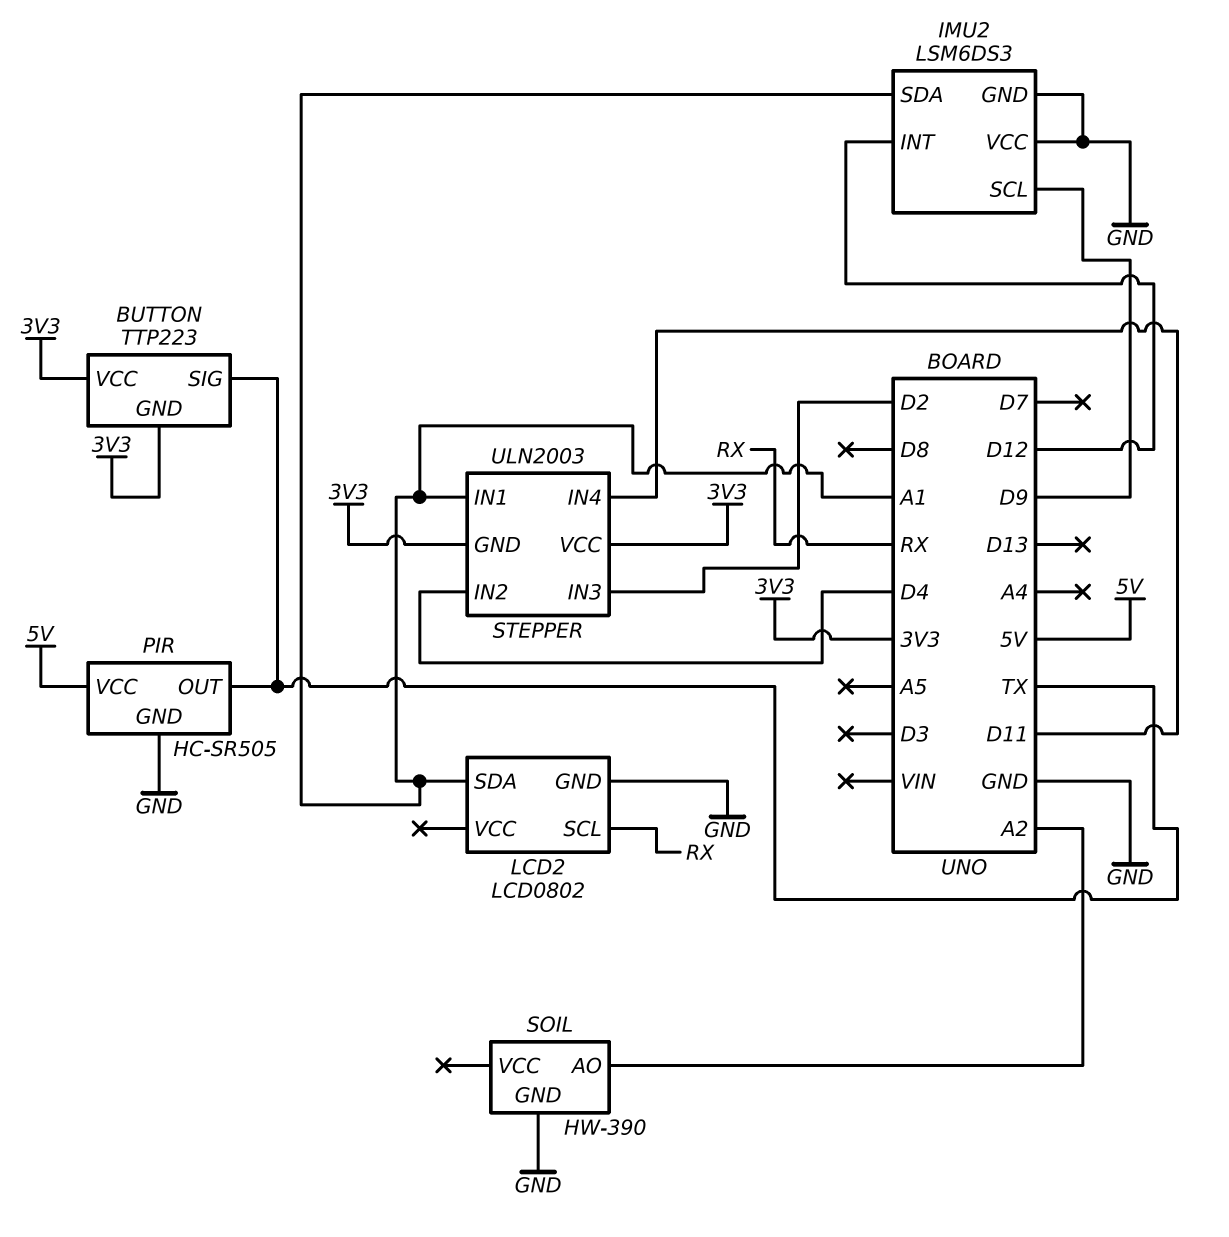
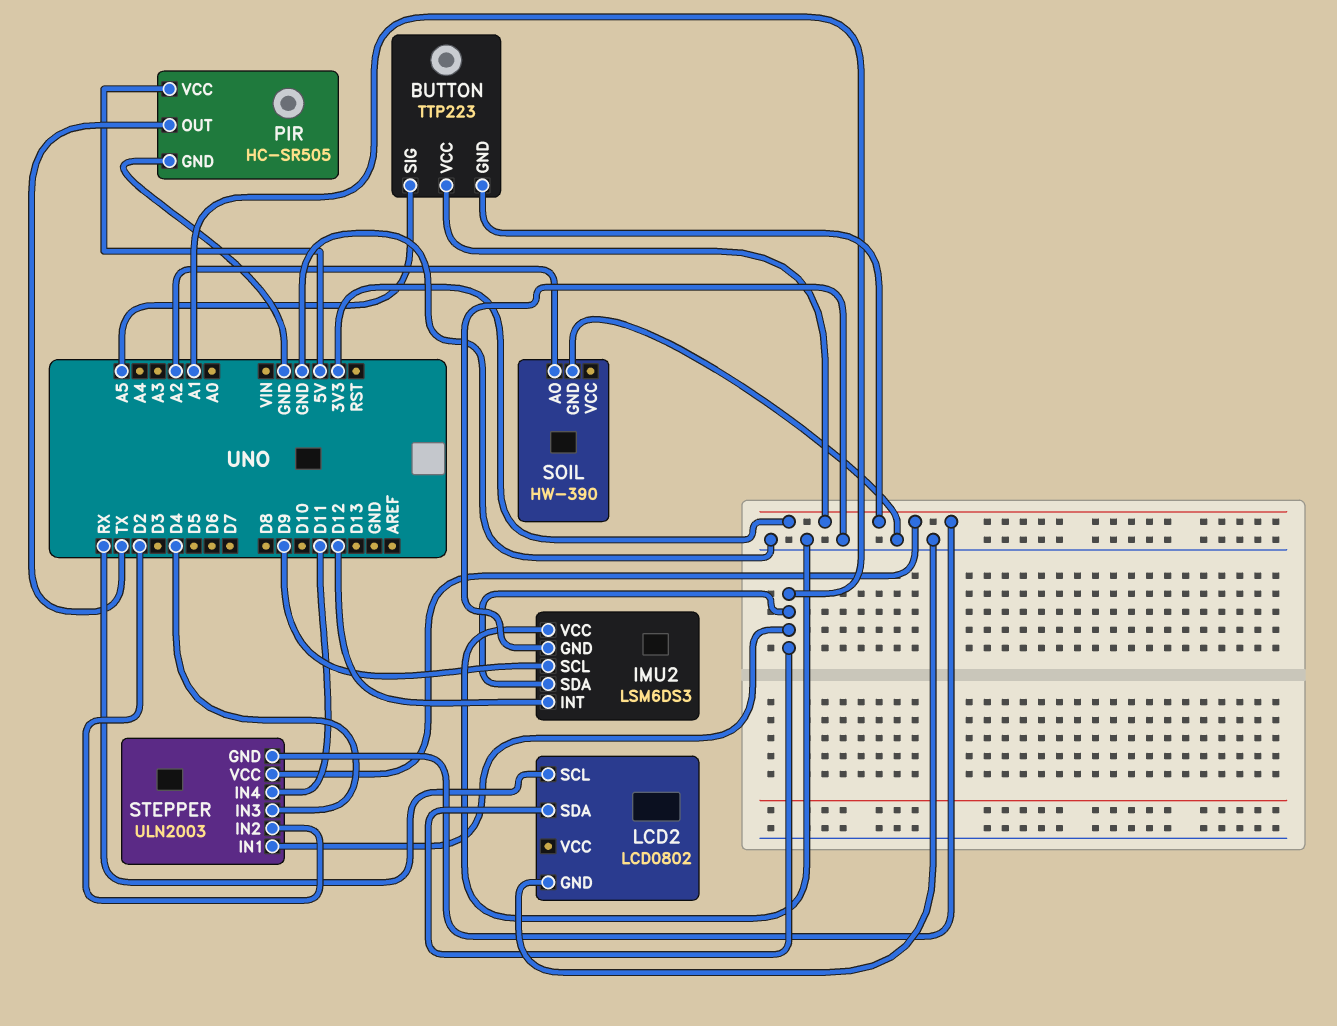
BUTTON pin SIG: TX -> A5
STEPPER pin IN2: D4 -> D2
STEPPER pin IN3: D2 -> D4

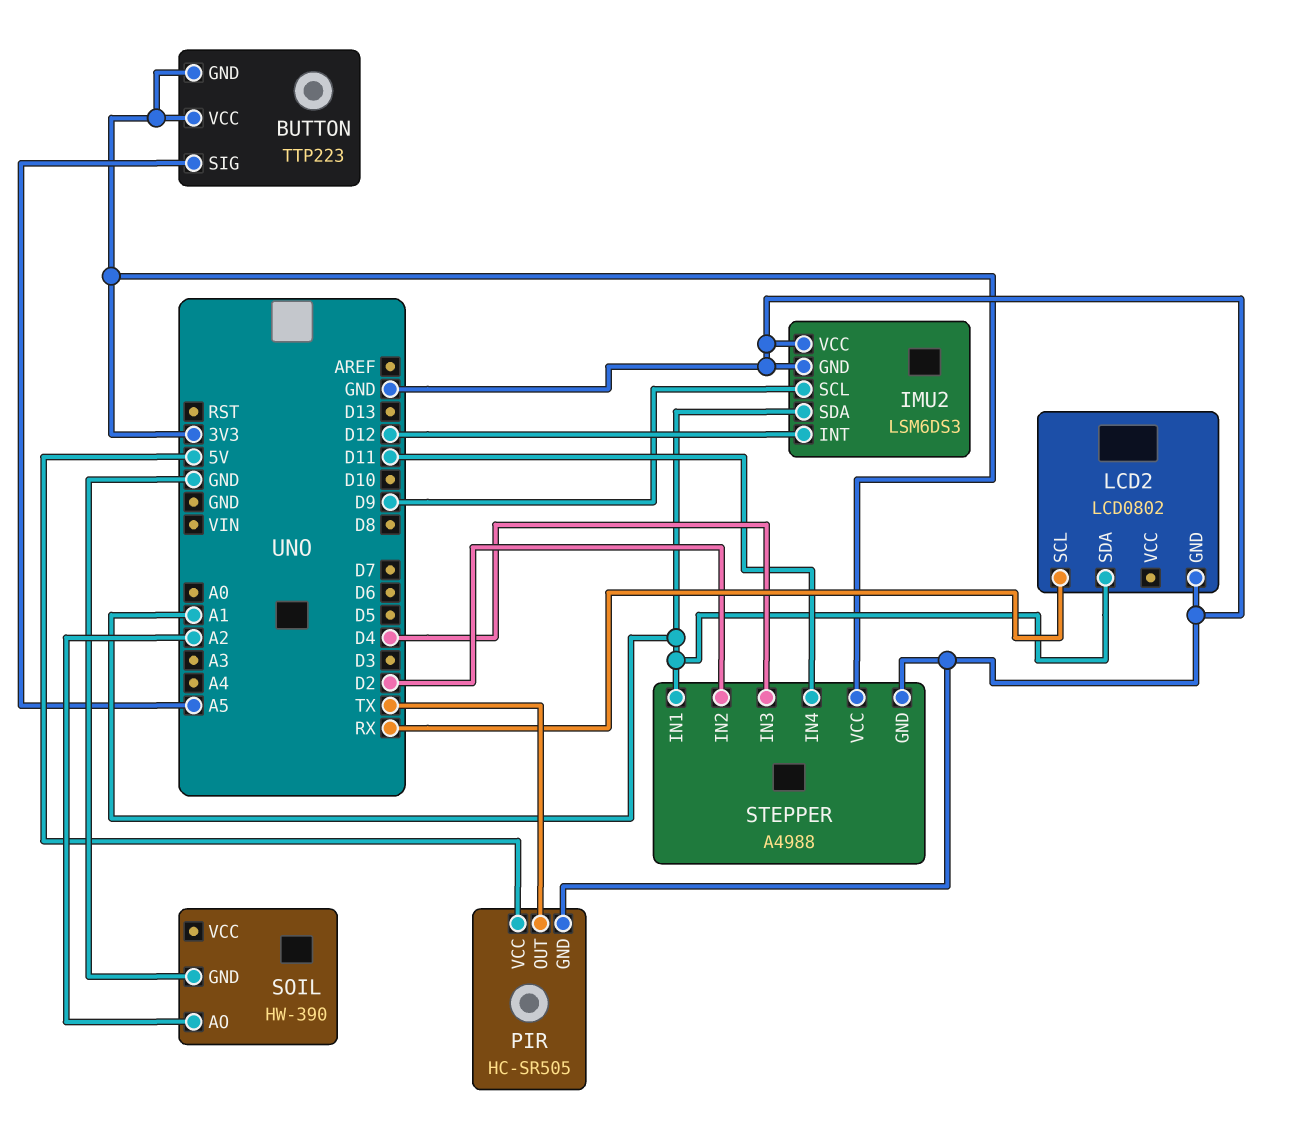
STEPPER: ULN2003 -> A4988
STEPPER pin GND: 3V3 -> GND

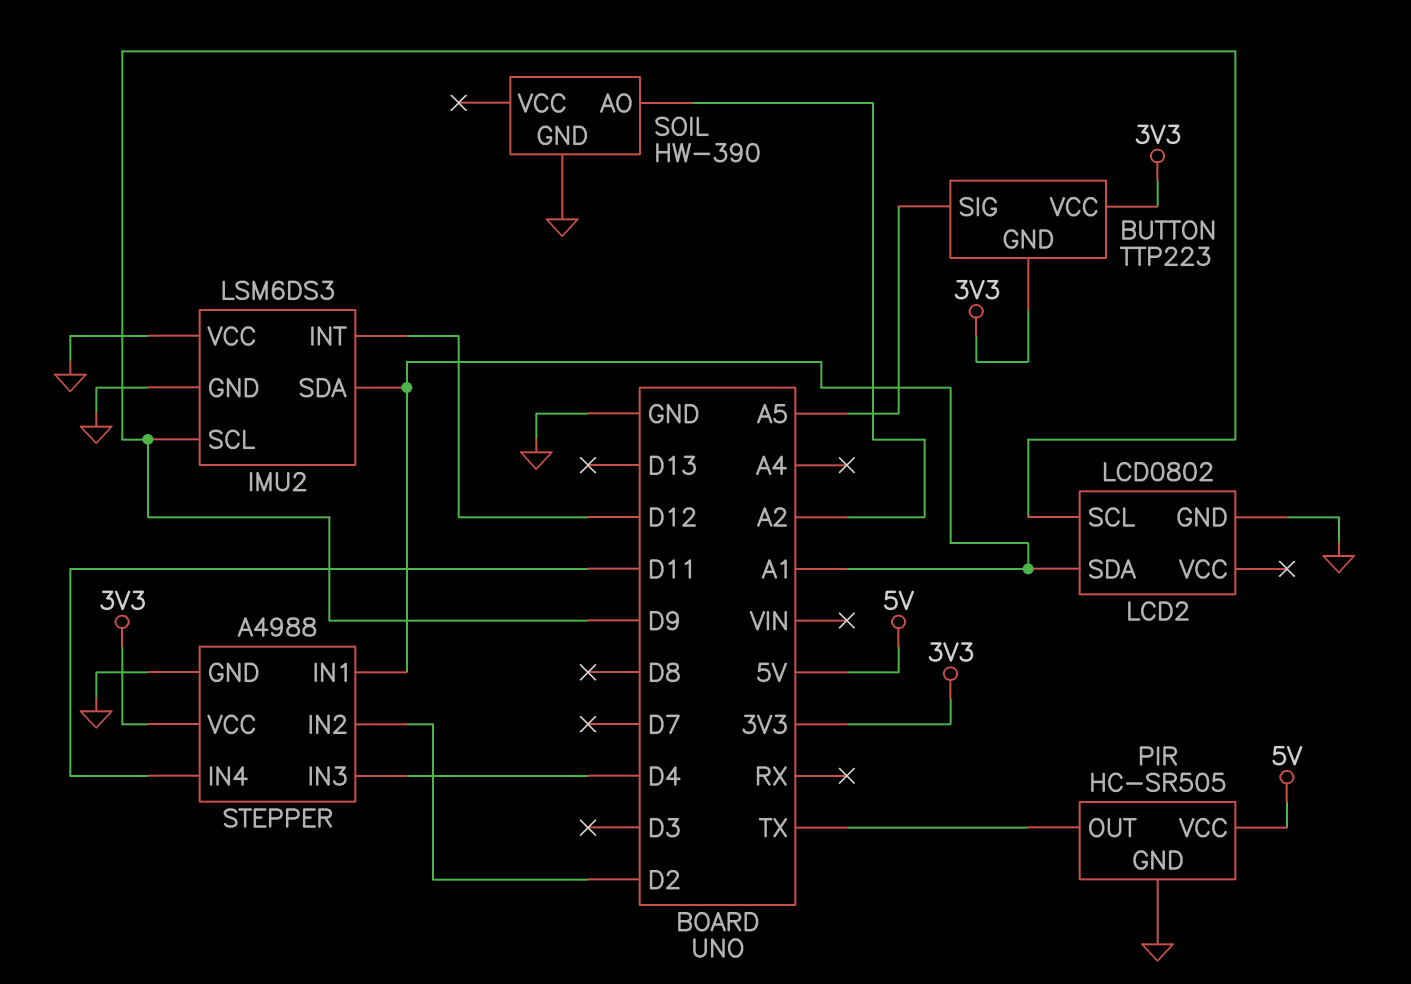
LCD2 pin SCL: RX -> D9

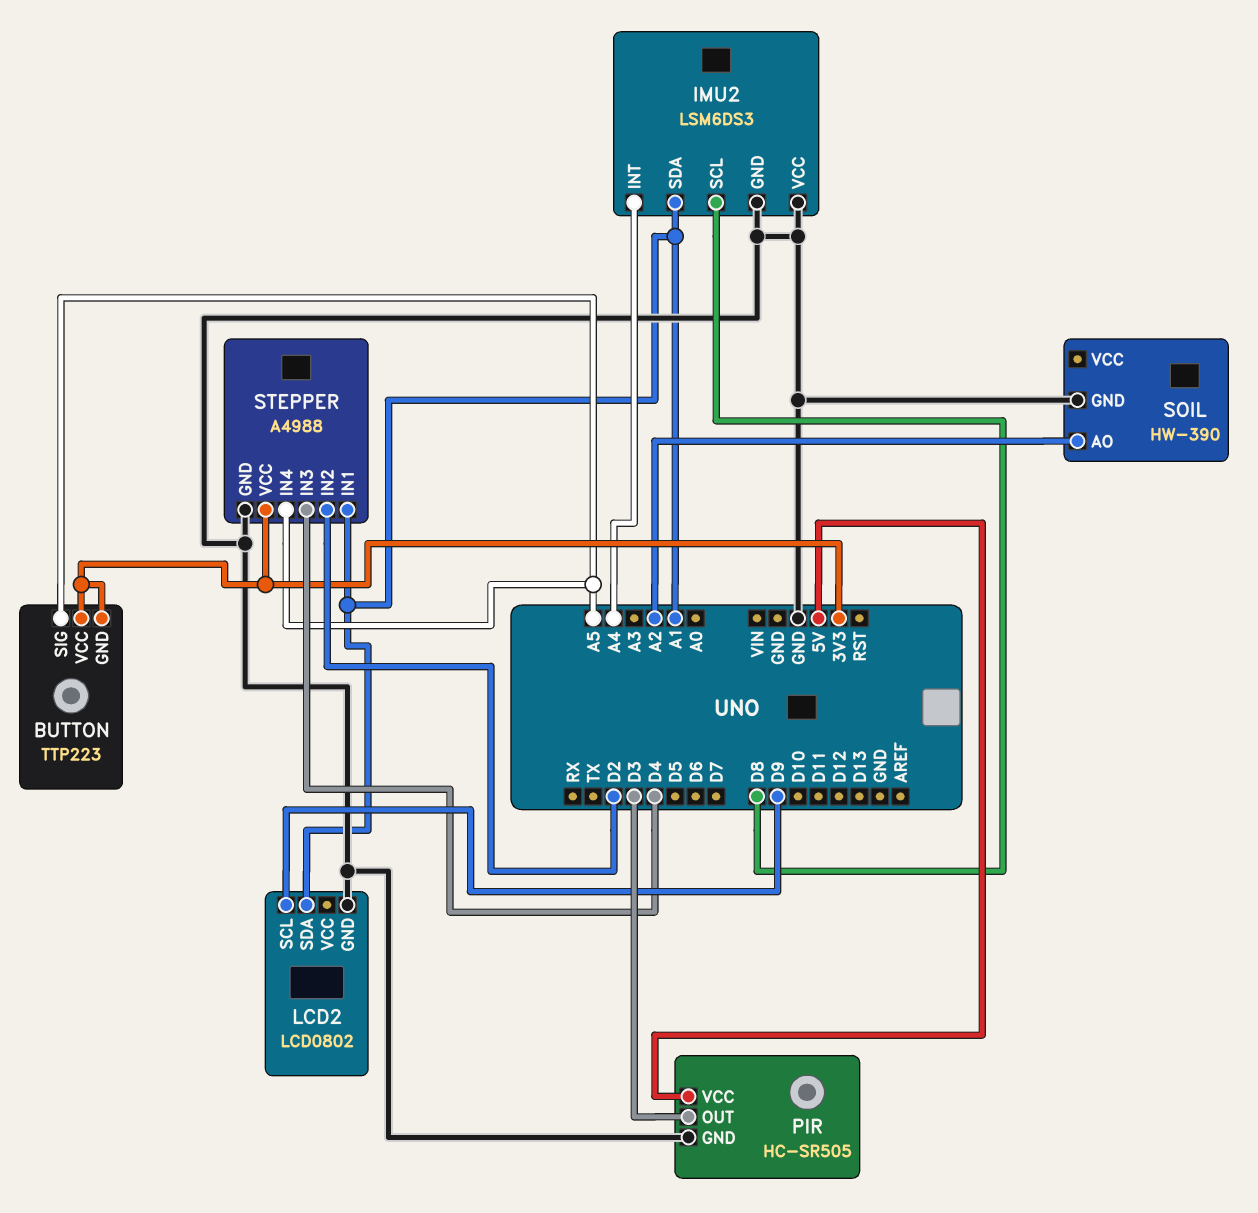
IMU2 pin INT: D12 -> A4
IMU2 pin SCL: D9 -> D8
PIR pin OUT: TX -> D3
STEPPER pin IN4: D11 -> A5

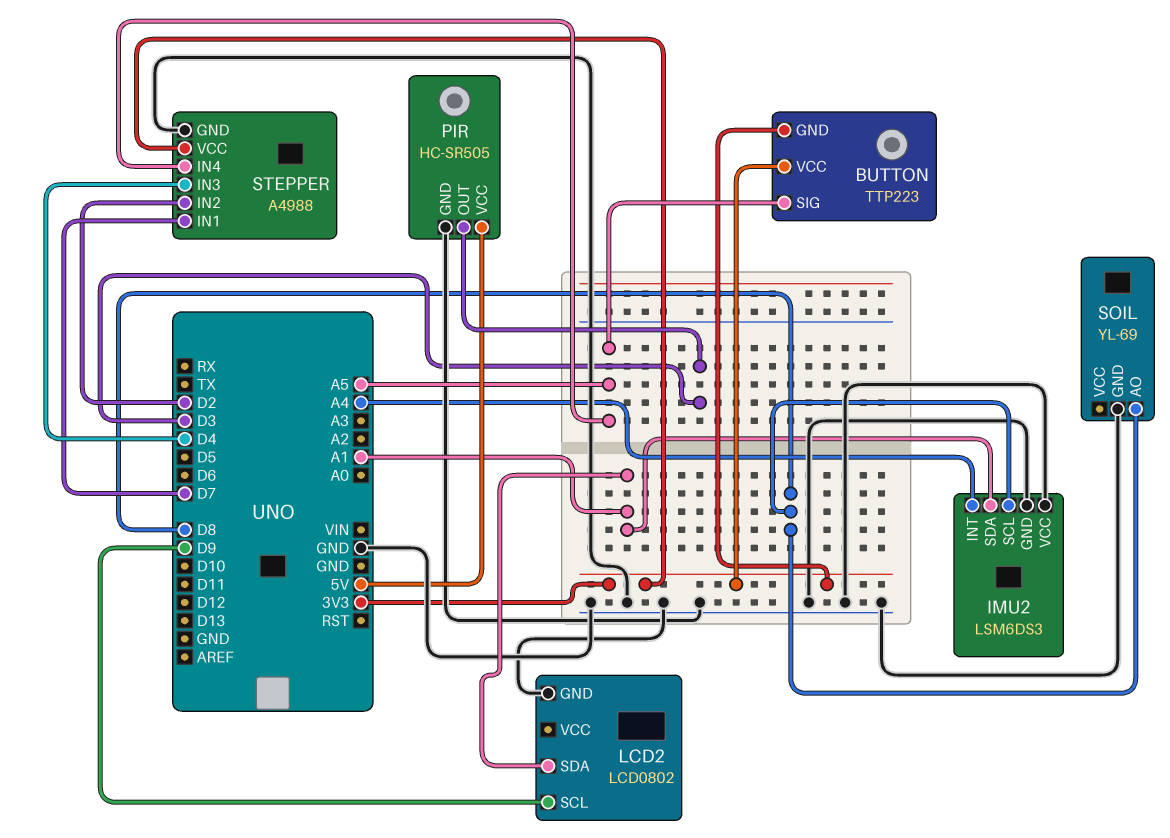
SOIL: HW-390 -> YL-69
SOIL pin AO: A2 -> D8
STEPPER pin IN1: A1 -> D7

